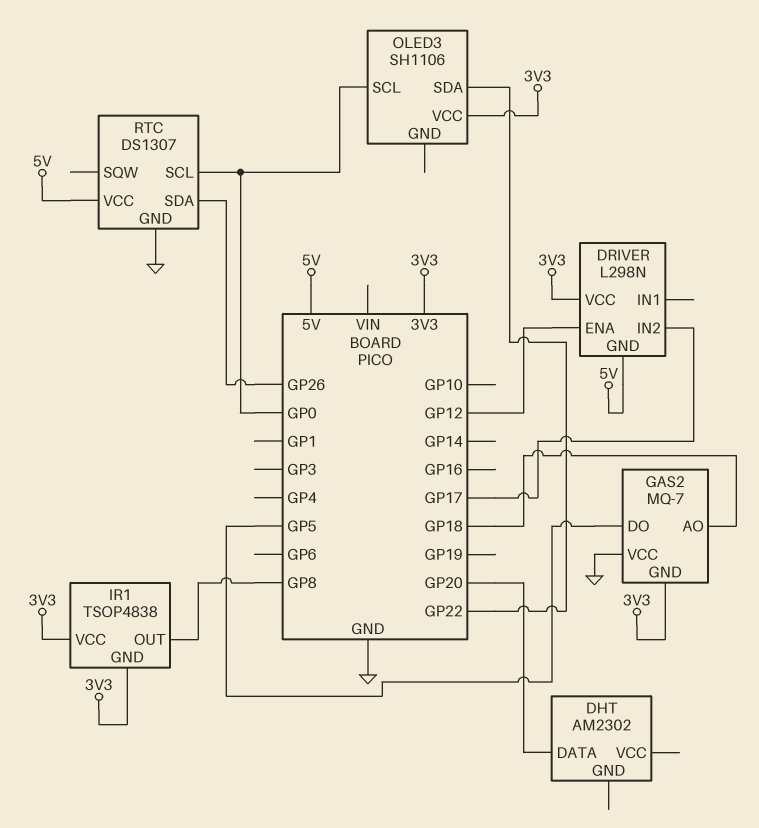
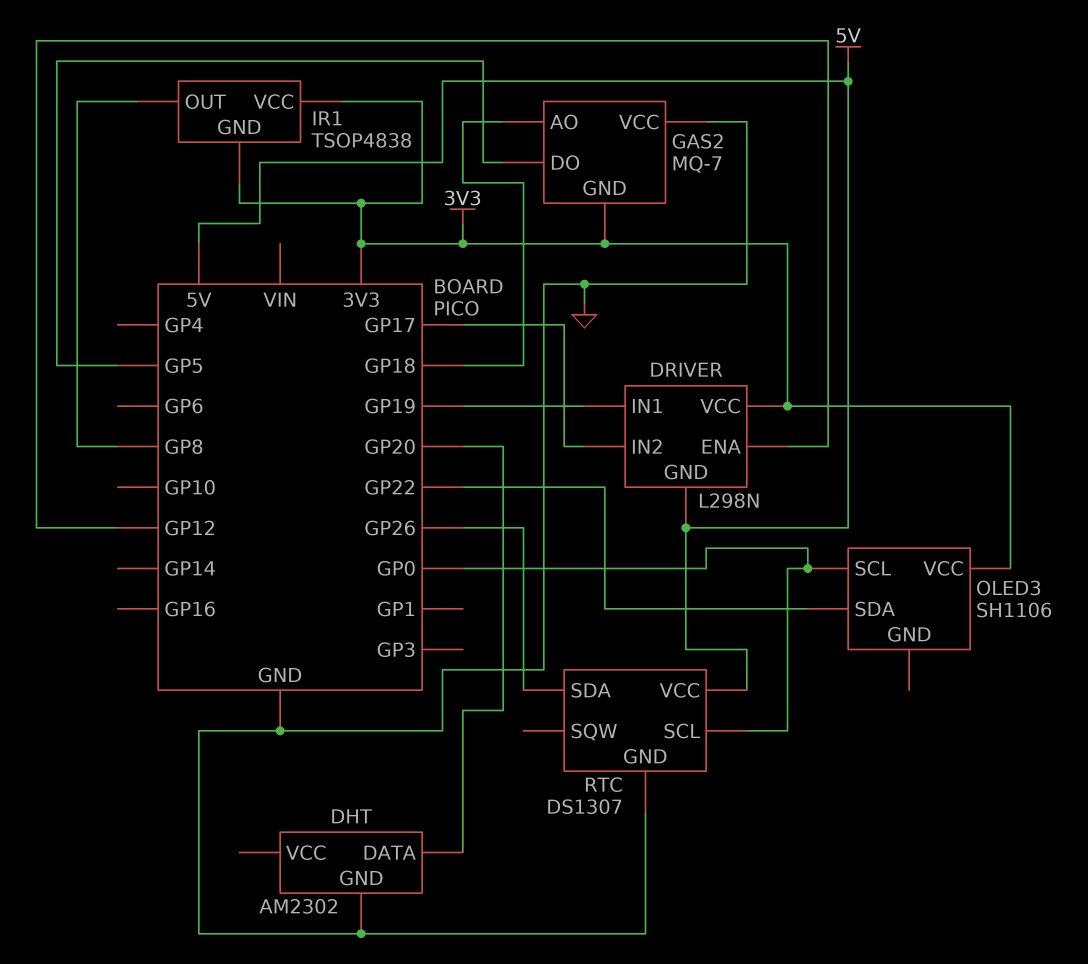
DHT pin GND: none -> GND
DRIVER pin IN1: none -> GP19

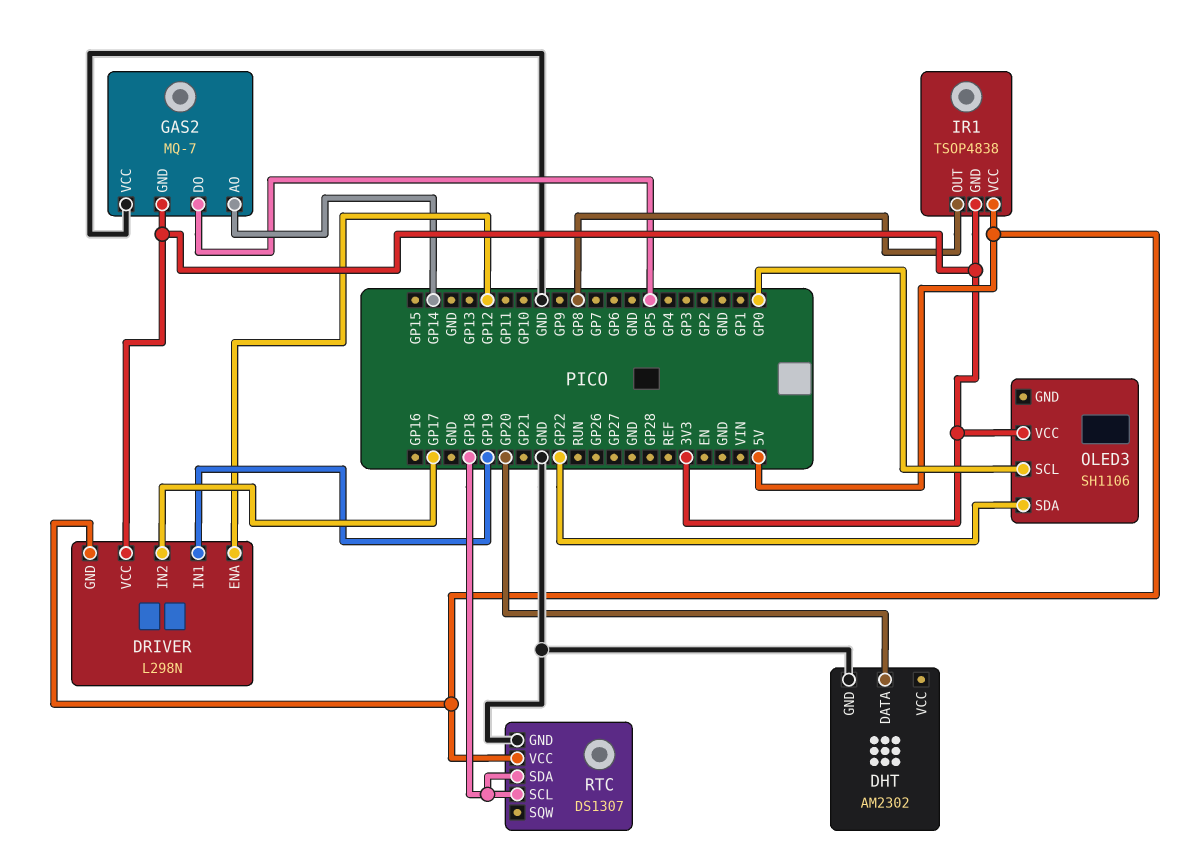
GAS2 pin AO: GP18 -> GP14
IR1 pin VCC: 3V3 -> 5V
RTC pin SCL: GP0 -> GP18
RTC pin SDA: GP26 -> GP18

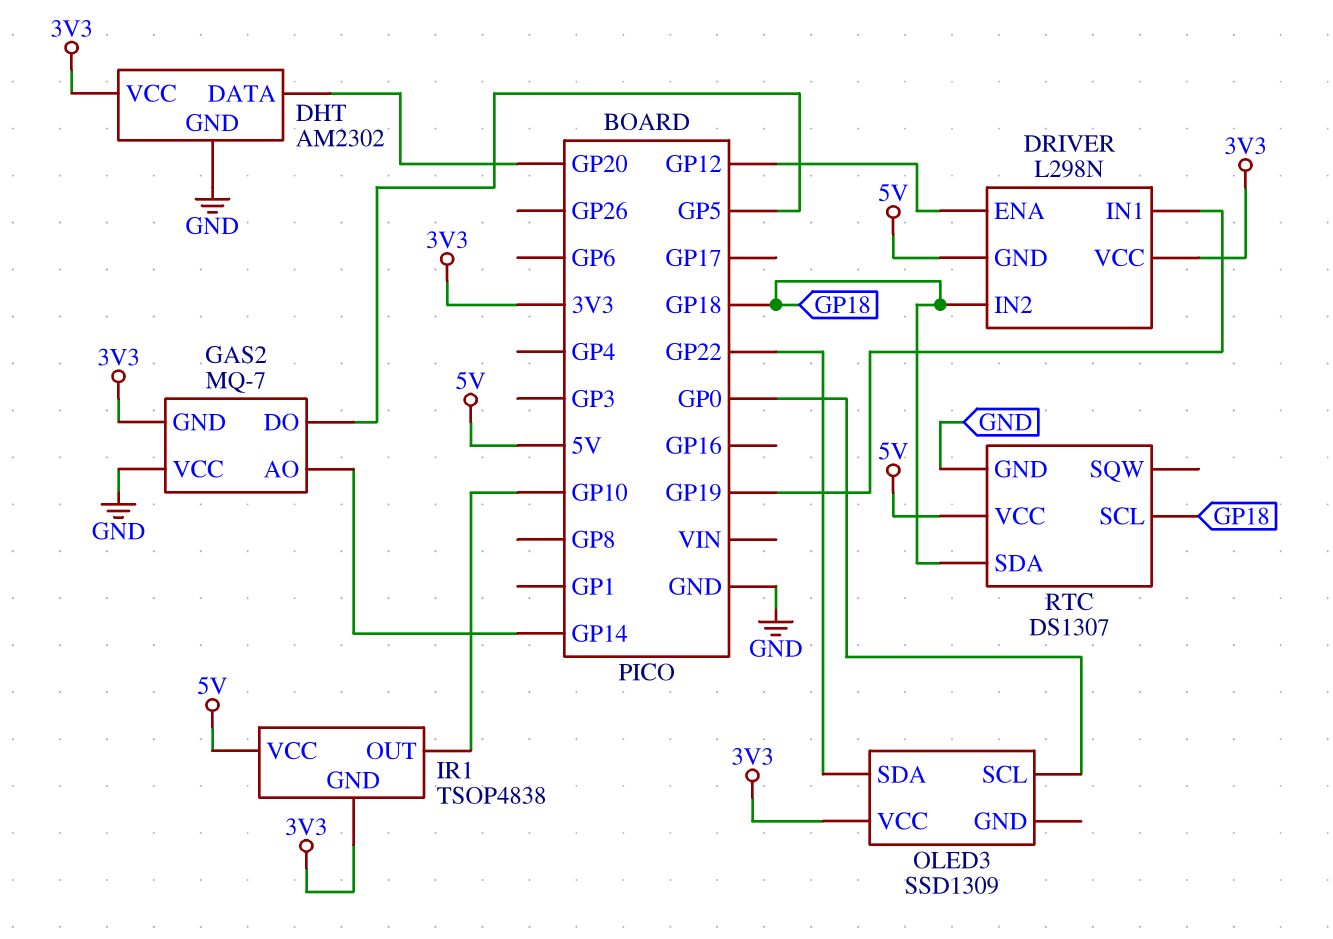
DHT pin VCC: none -> 3V3
DRIVER pin IN2: GP17 -> GP18
IR1 pin OUT: GP8 -> GP10
OLED3: SH1106 -> SSD1309

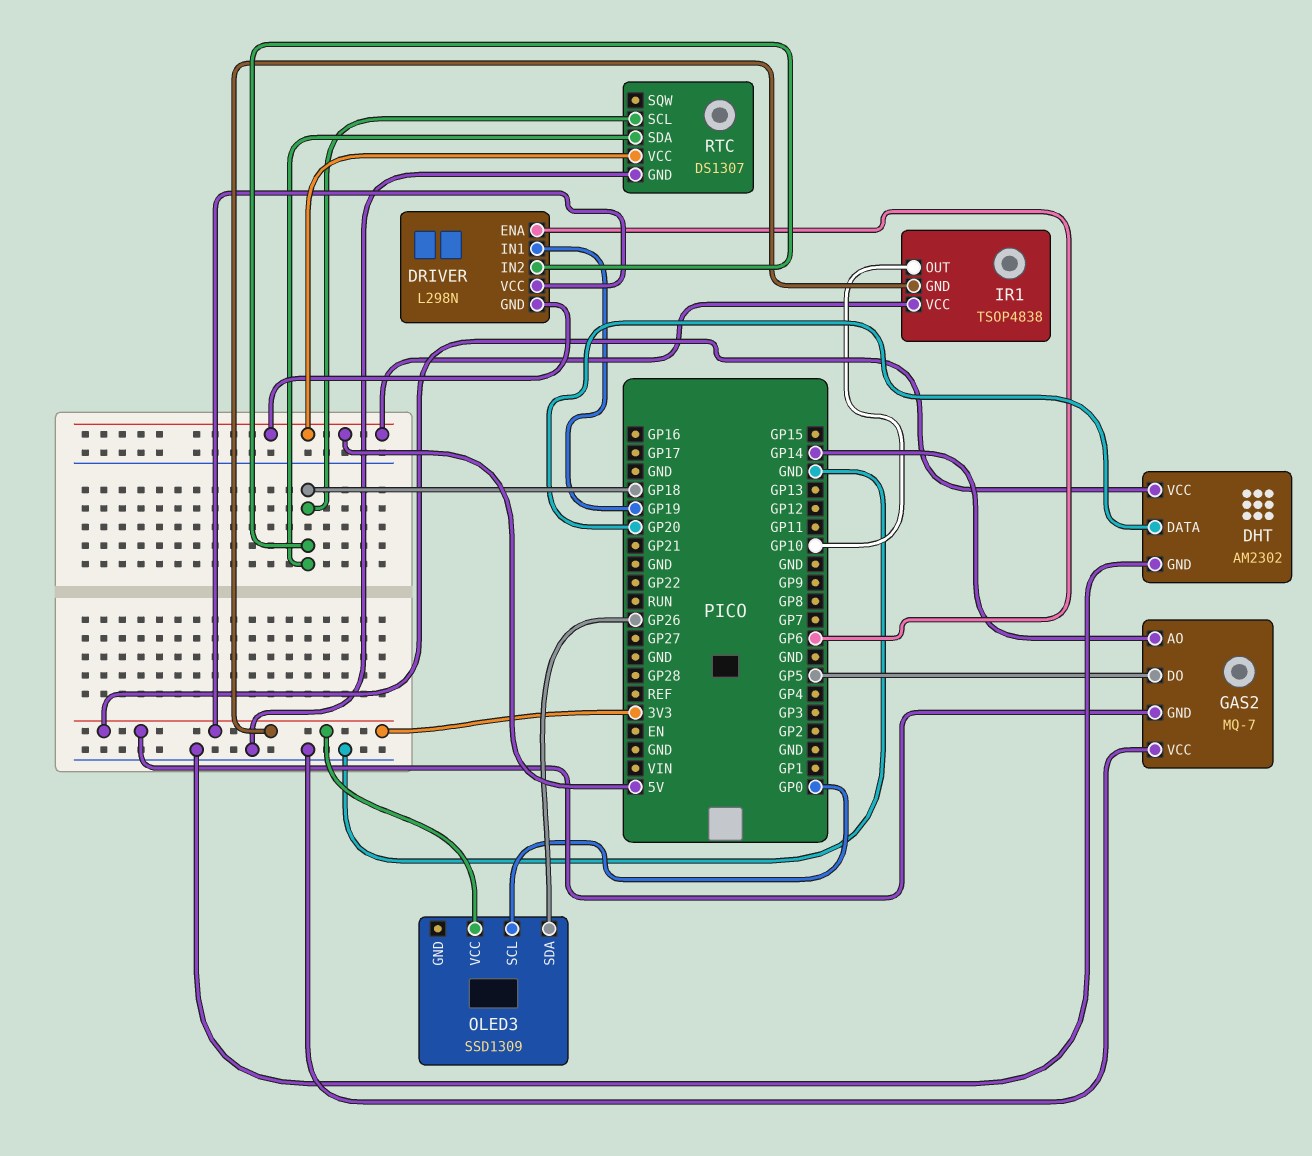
DRIVER pin ENA: GP12 -> GP6
OLED3 pin SDA: GP22 -> GP26

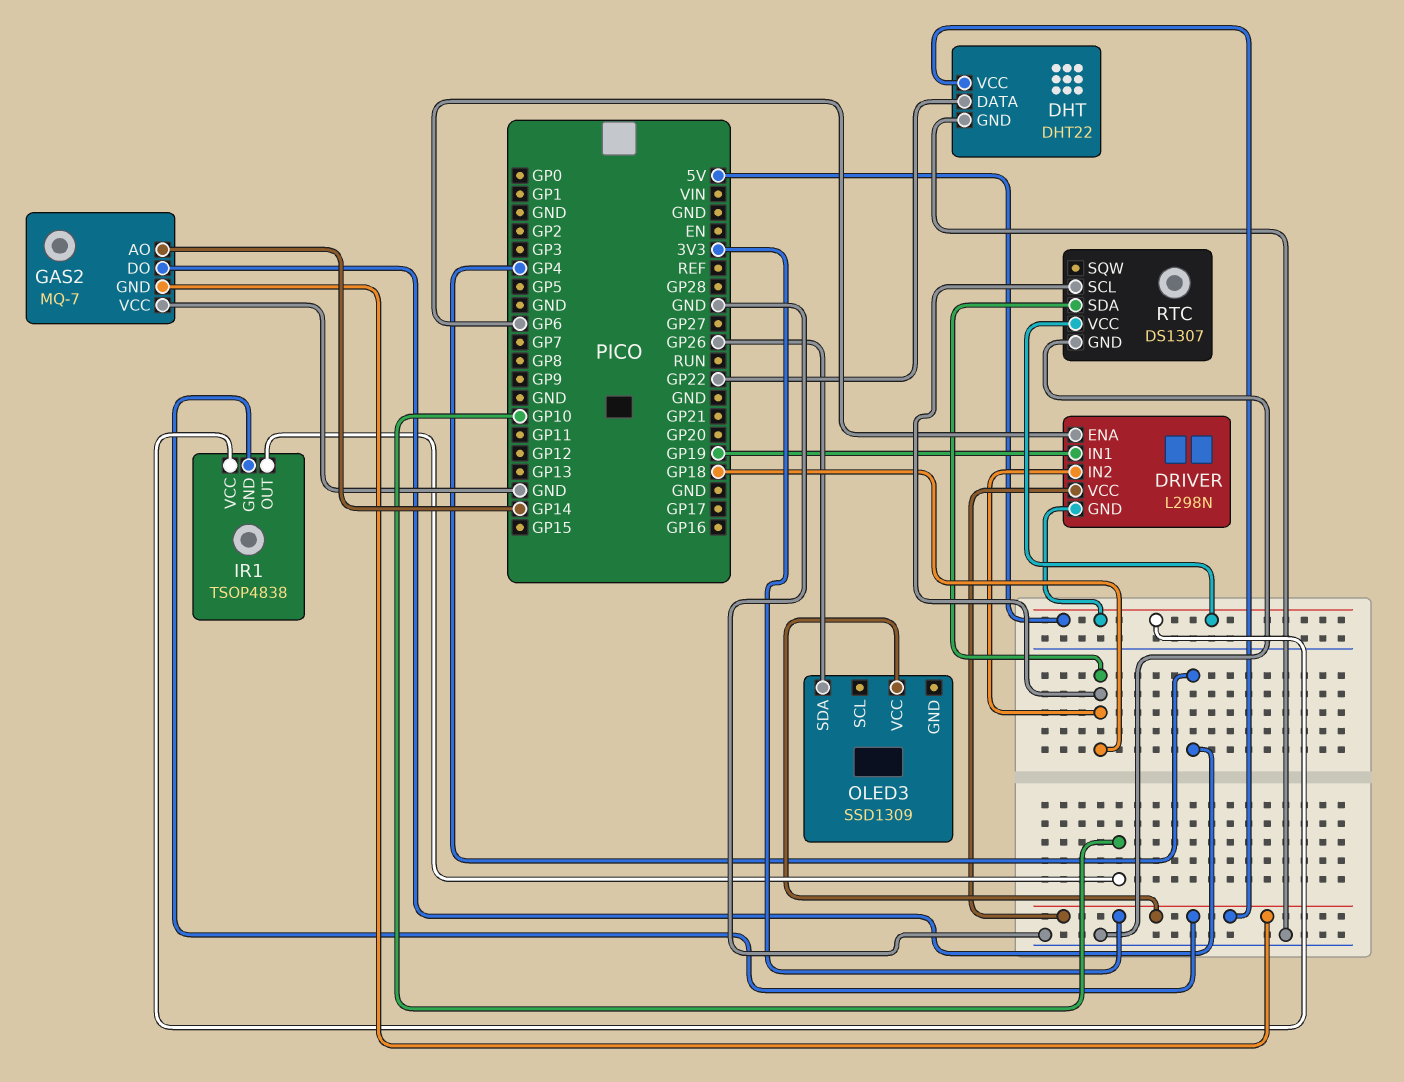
DHT: AM2302 -> DHT22
DHT pin DATA: GP20 -> GP22
GAS2 pin DO: GP5 -> GP4
OLED3 pin SCL: GP0 -> none

